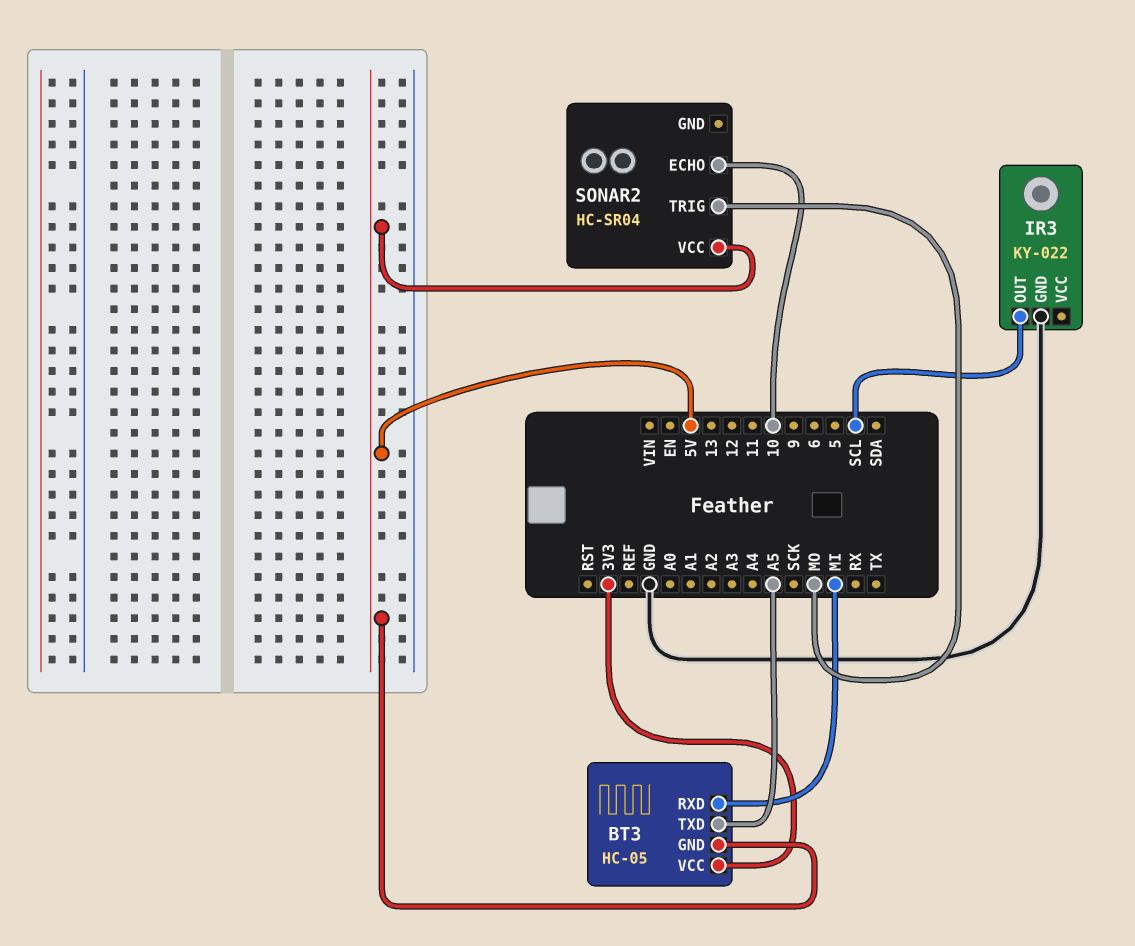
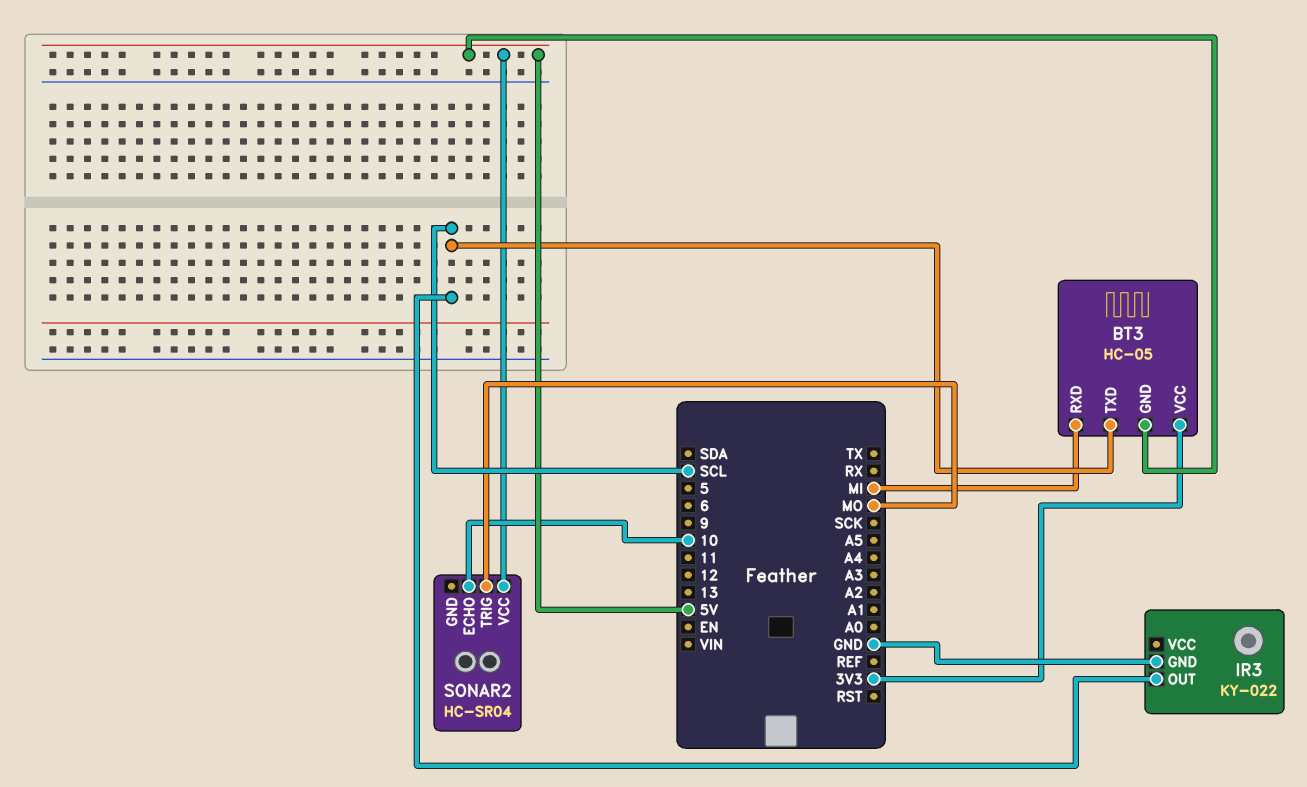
BT3 pin TXD: A5 -> SCL

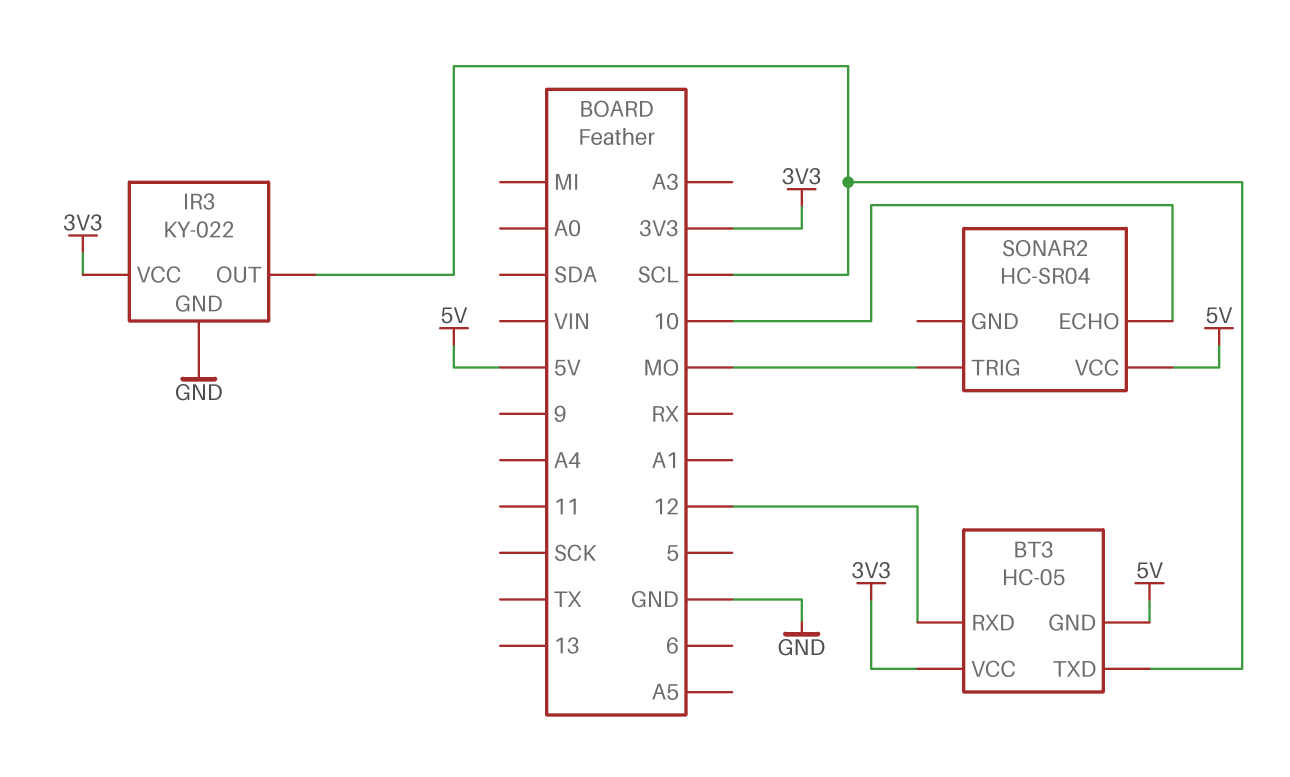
BT3 pin RXD: MI -> 12
IR3 pin VCC: none -> 3V3

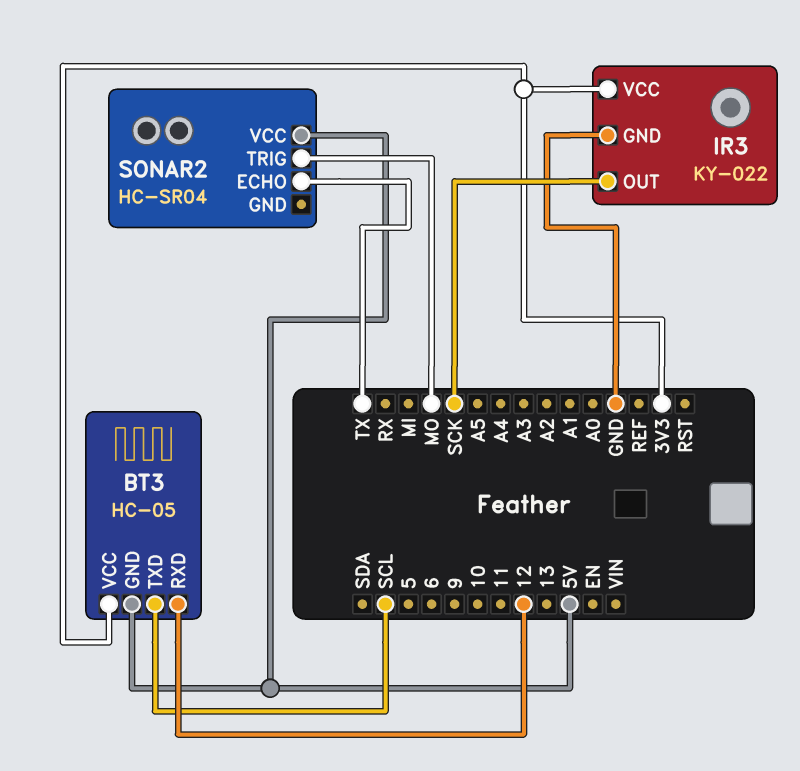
IR3 pin OUT: SCL -> SCK
SONAR2 pin ECHO: 10 -> TX

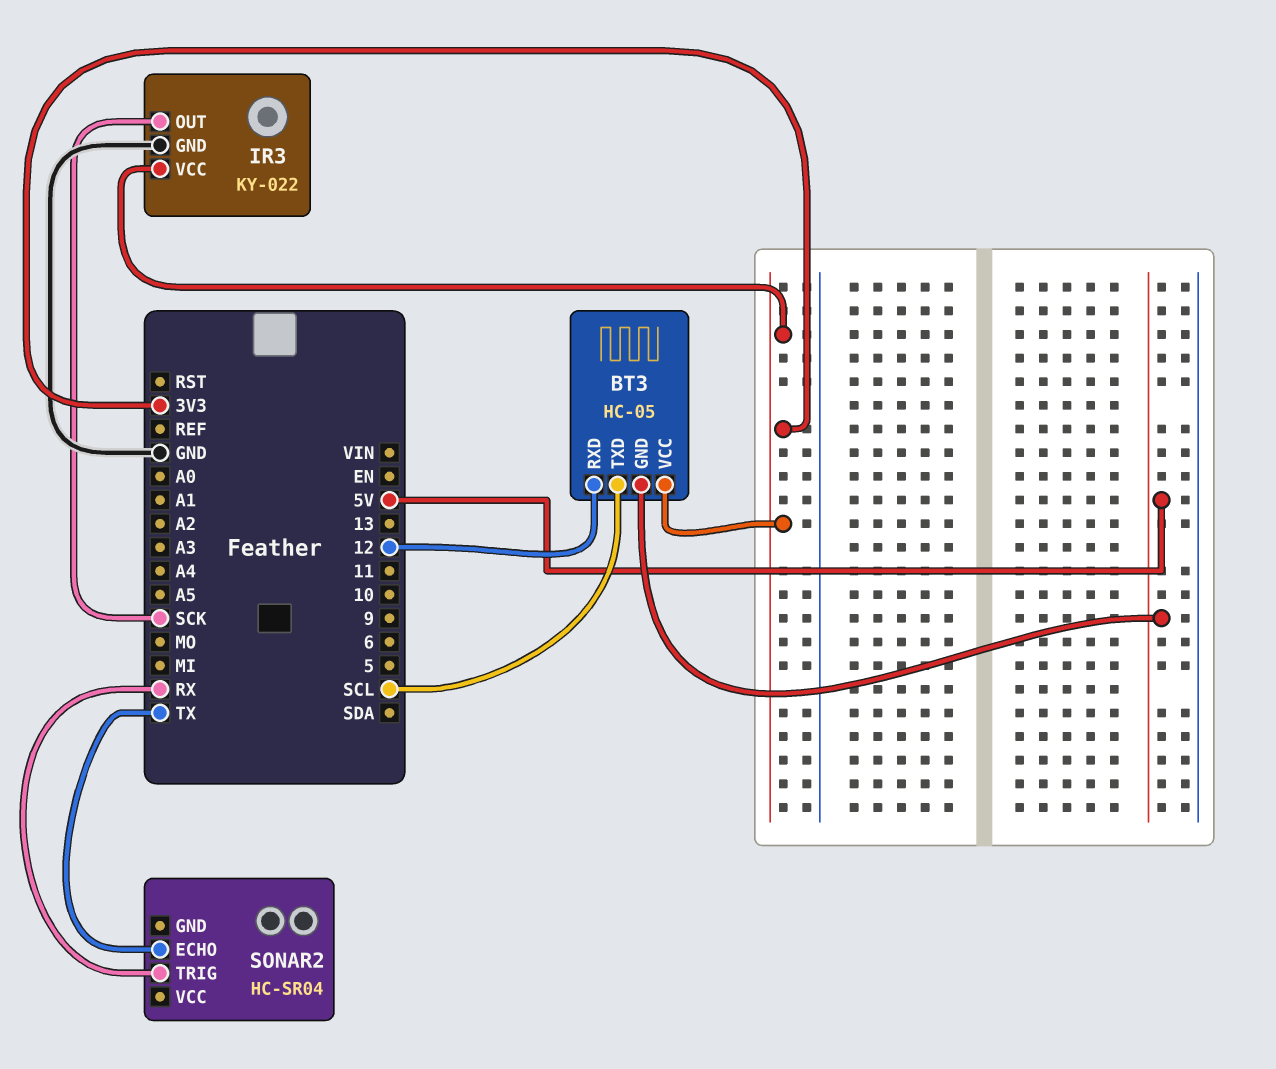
SONAR2 pin TRIG: MO -> RX
SONAR2 pin VCC: 5V -> none

